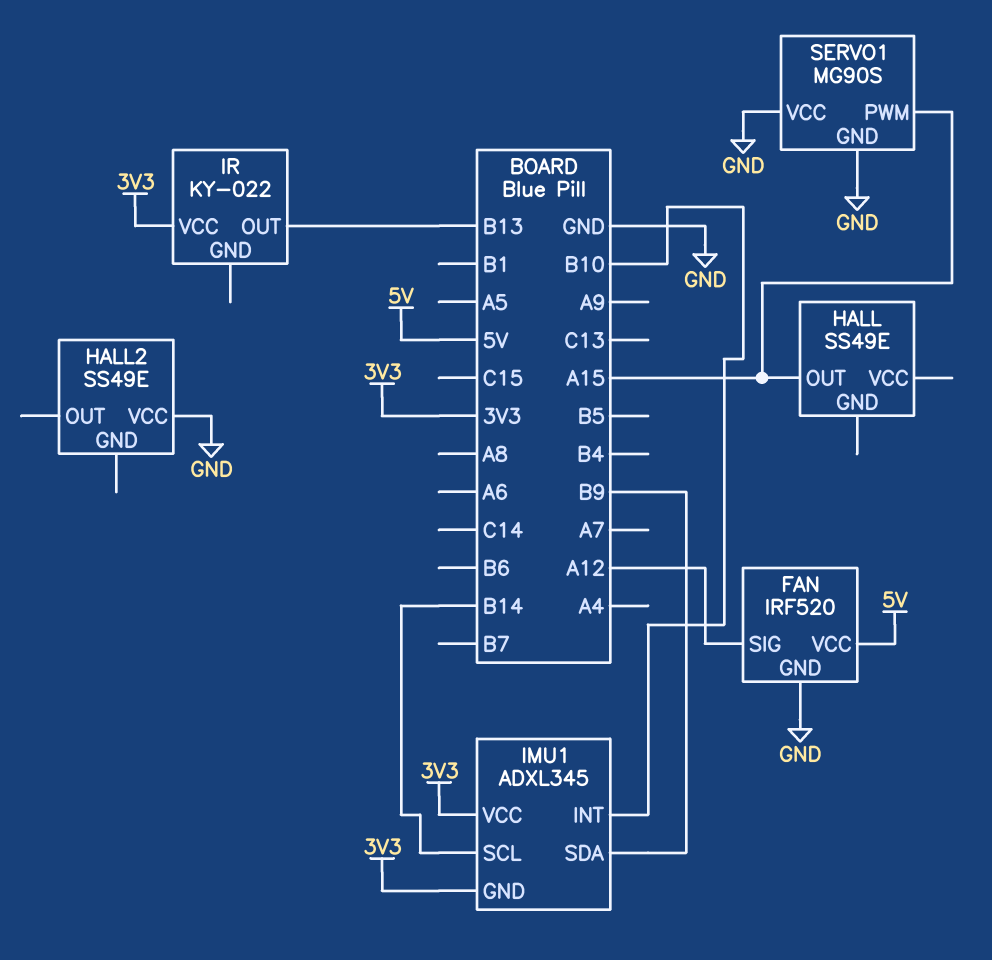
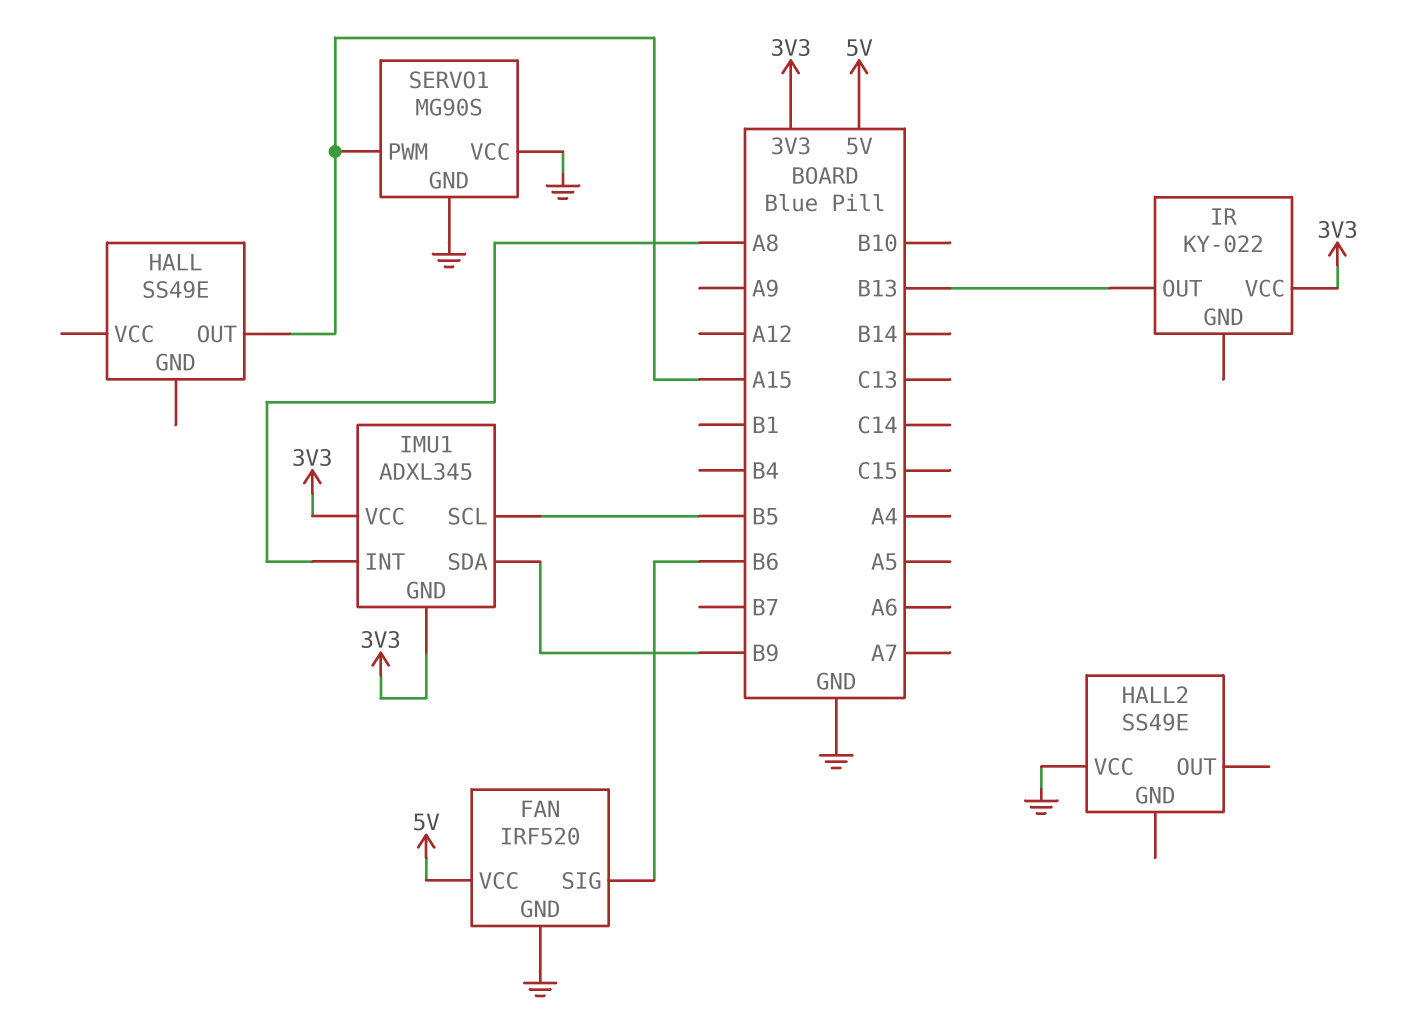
FAN pin SIG: A12 -> B6
IMU1 pin INT: B10 -> A8
IMU1 pin SCL: B14 -> B5

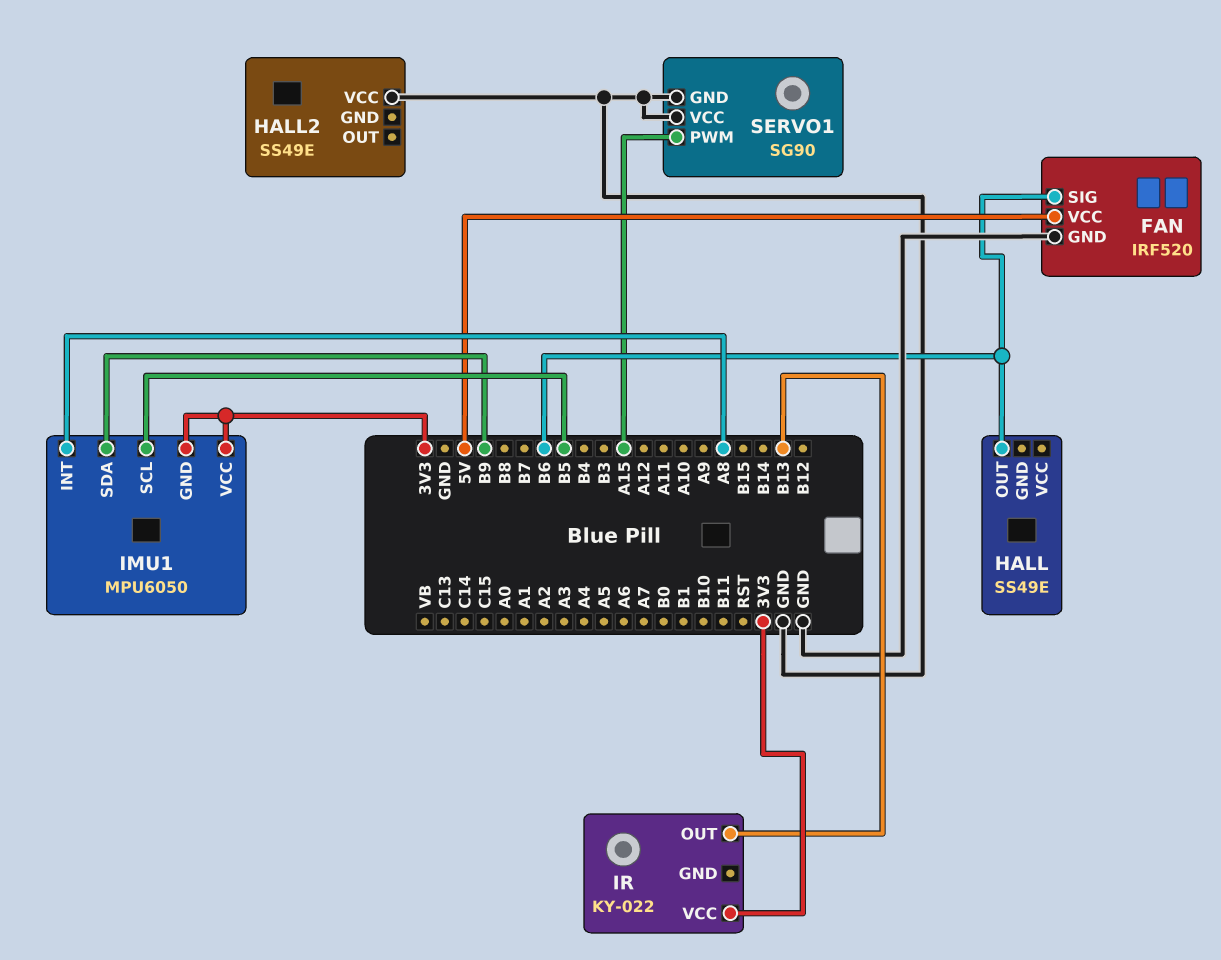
HALL pin OUT: A15 -> B6
IMU1: ADXL345 -> MPU6050
SERVO1: MG90S -> SG90

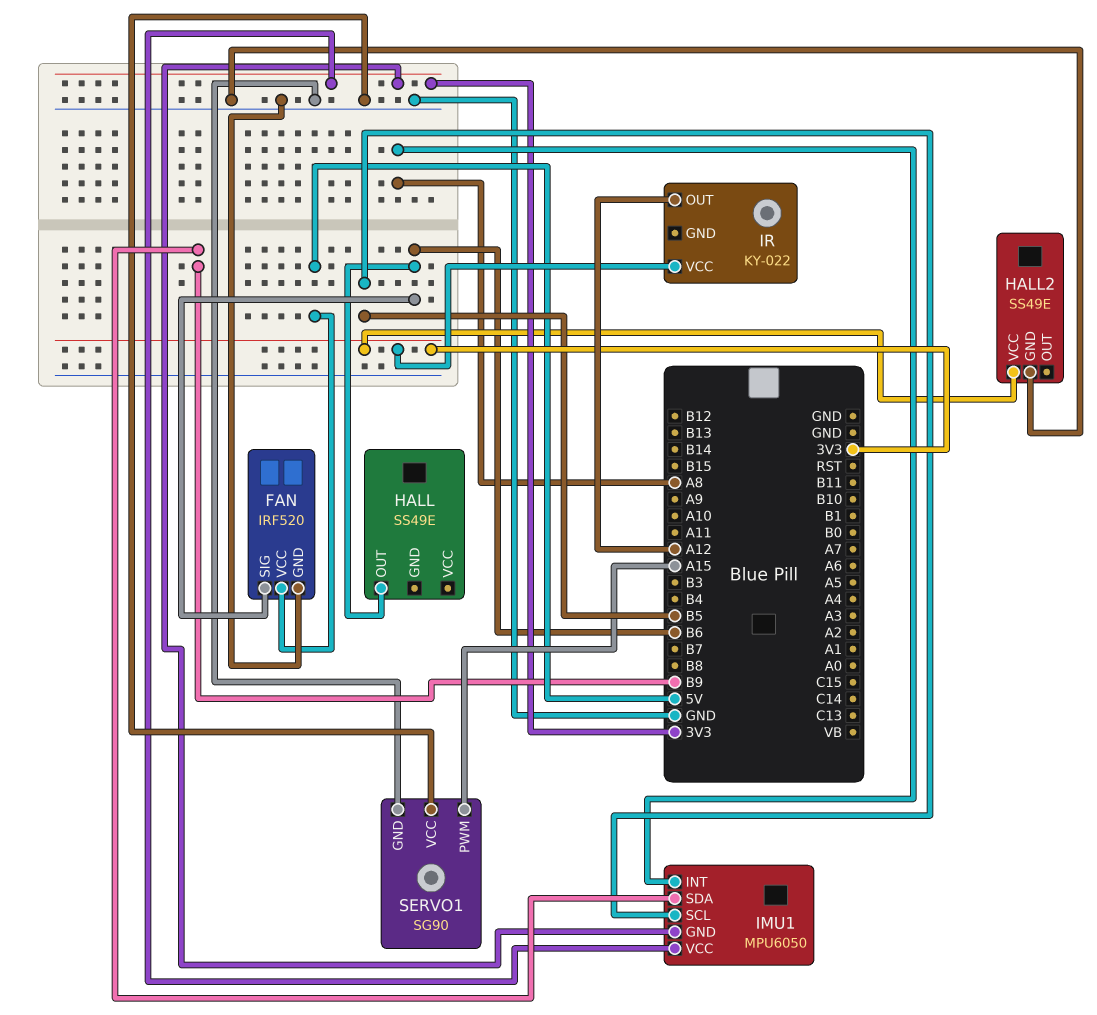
HALL2 pin GND: none -> GND
HALL2 pin VCC: GND -> 3V3
IR pin OUT: B13 -> A12

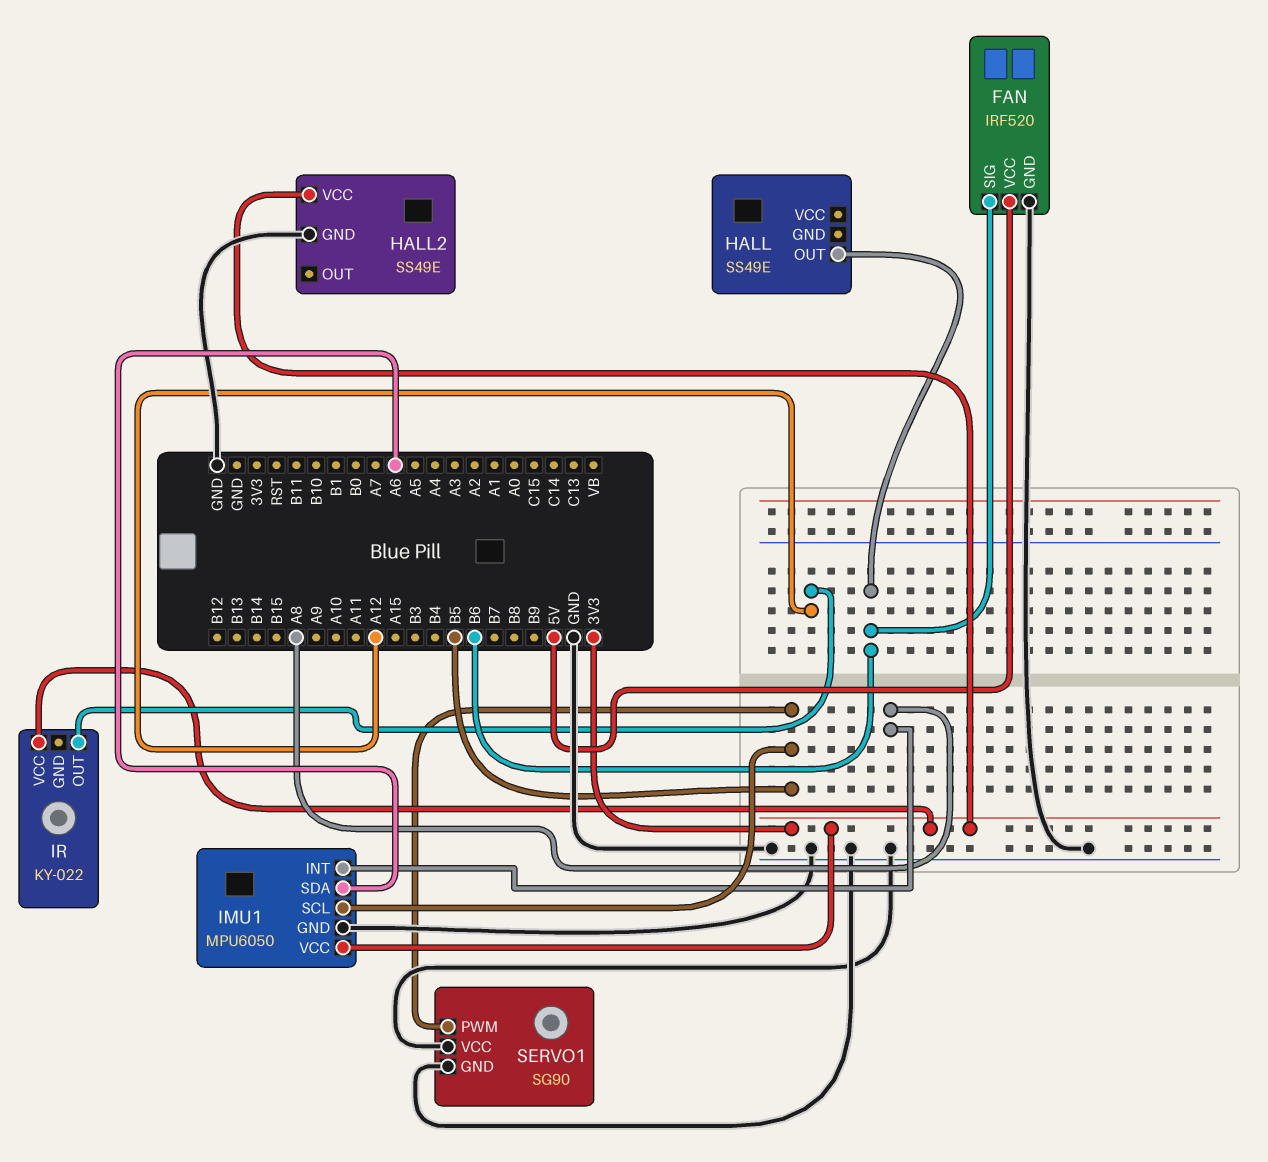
IMU1 pin GND: 3V3 -> GND
IMU1 pin SDA: B9 -> A6
SERVO1 pin PWM: A15 -> B5

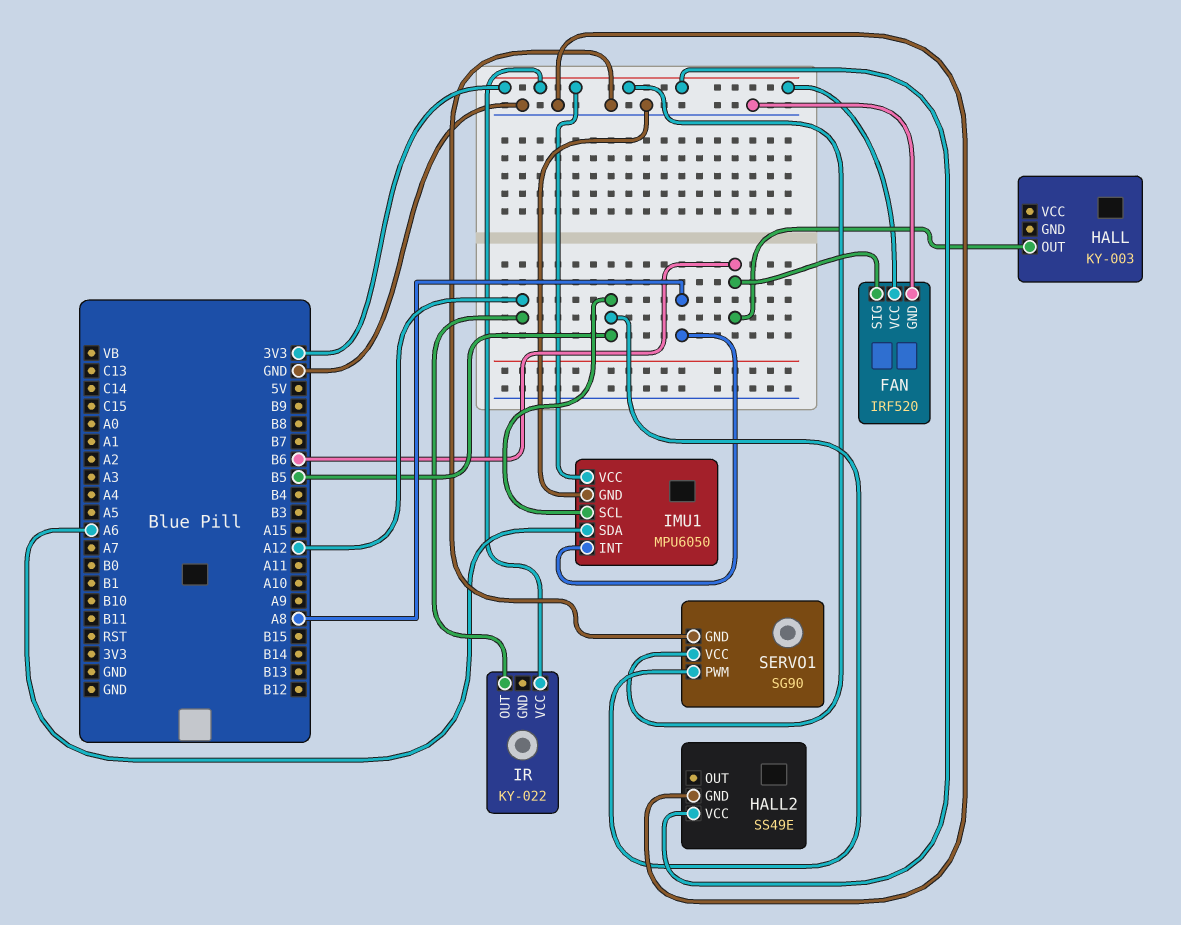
FAN pin VCC: 5V -> 3V3
HALL: SS49E -> KY-003
SERVO1 pin VCC: GND -> 3V3

